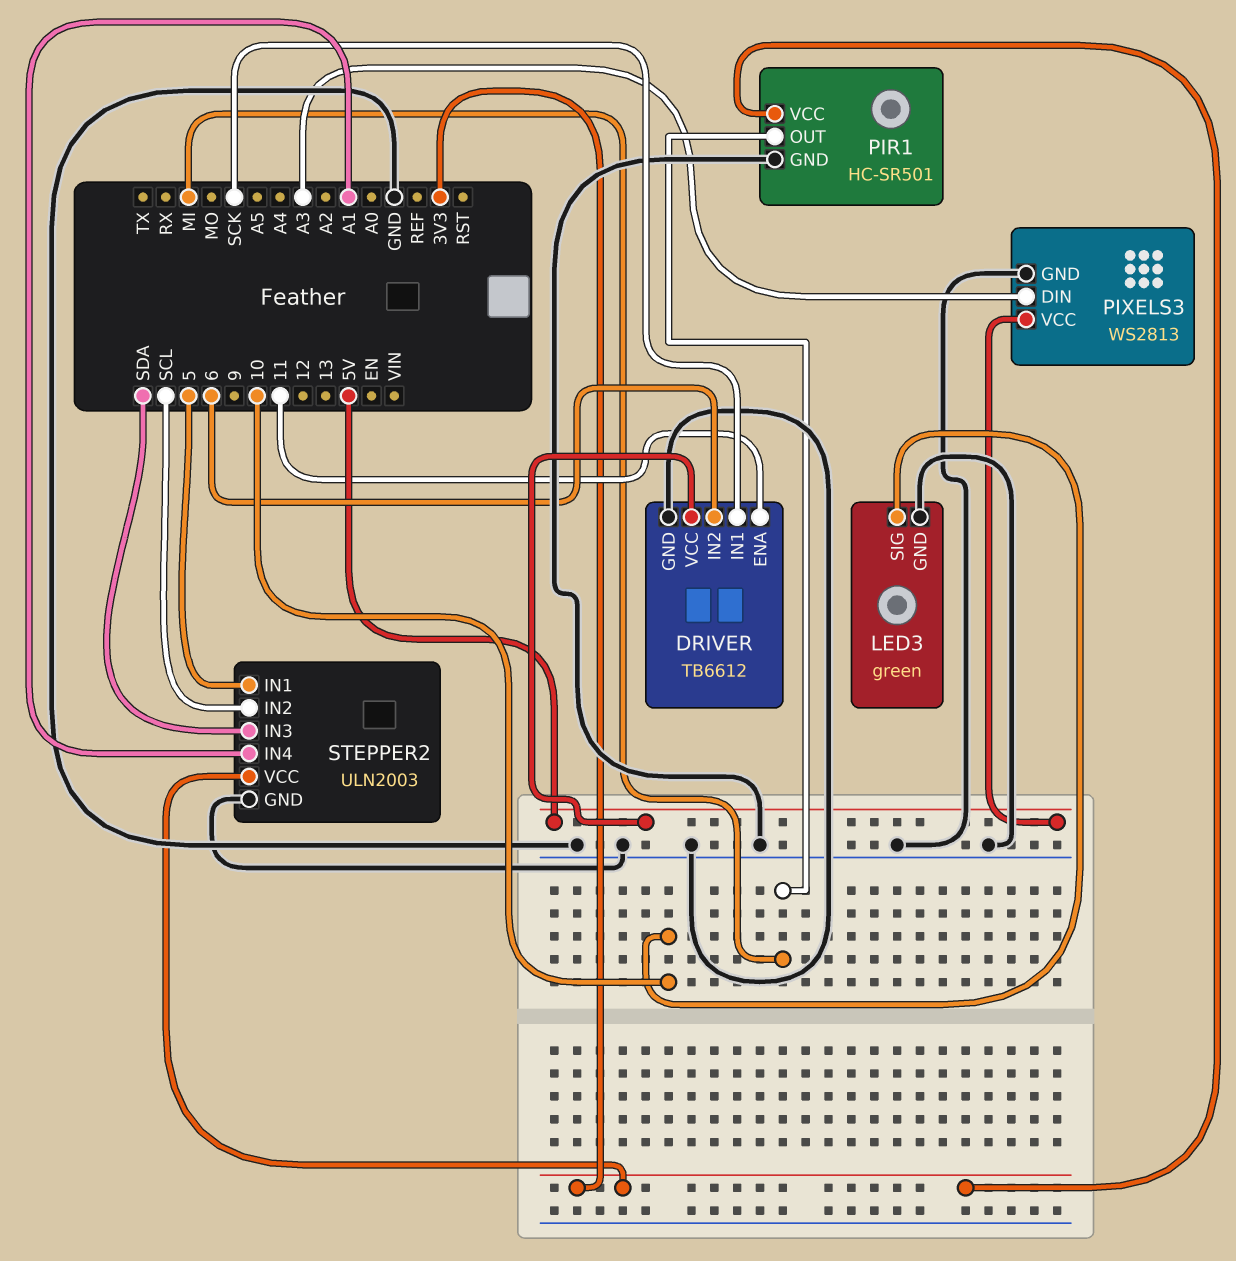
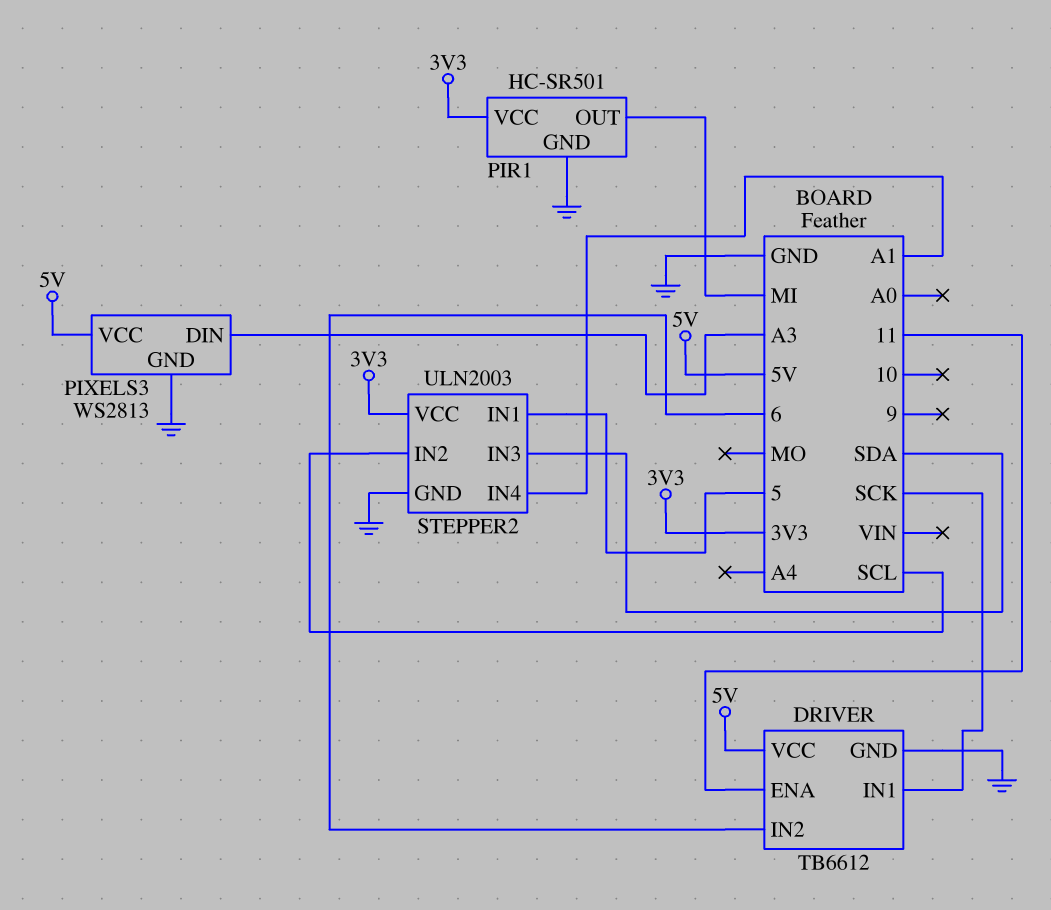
LED3: green -> none
LED3 pin GND: GND -> none
LED3 pin SIG: 10 -> none

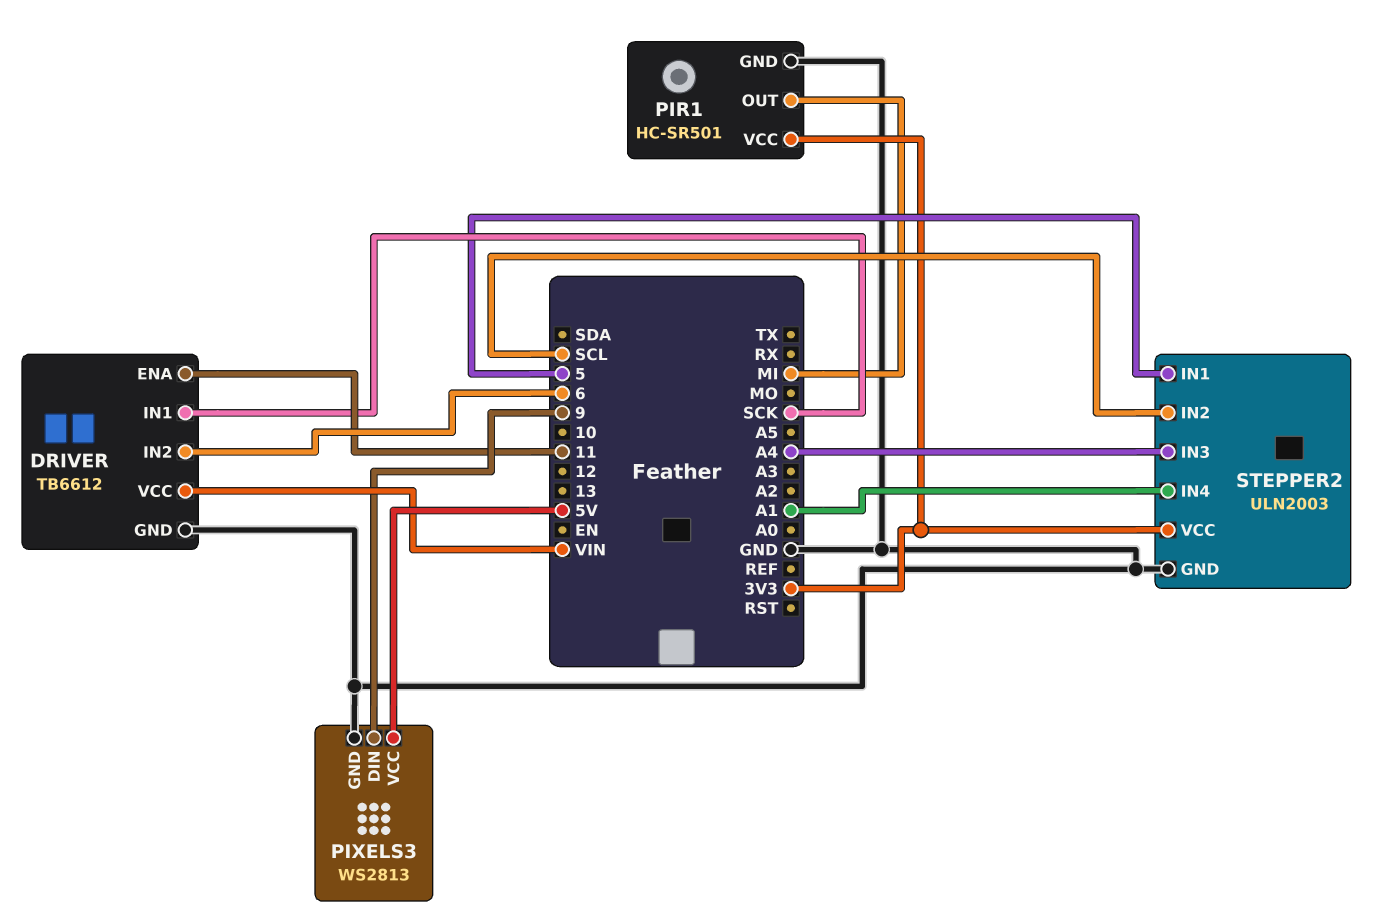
DRIVER pin VCC: 5V -> VIN
PIXELS3 pin DIN: A3 -> 9
STEPPER2 pin IN3: SDA -> A4

